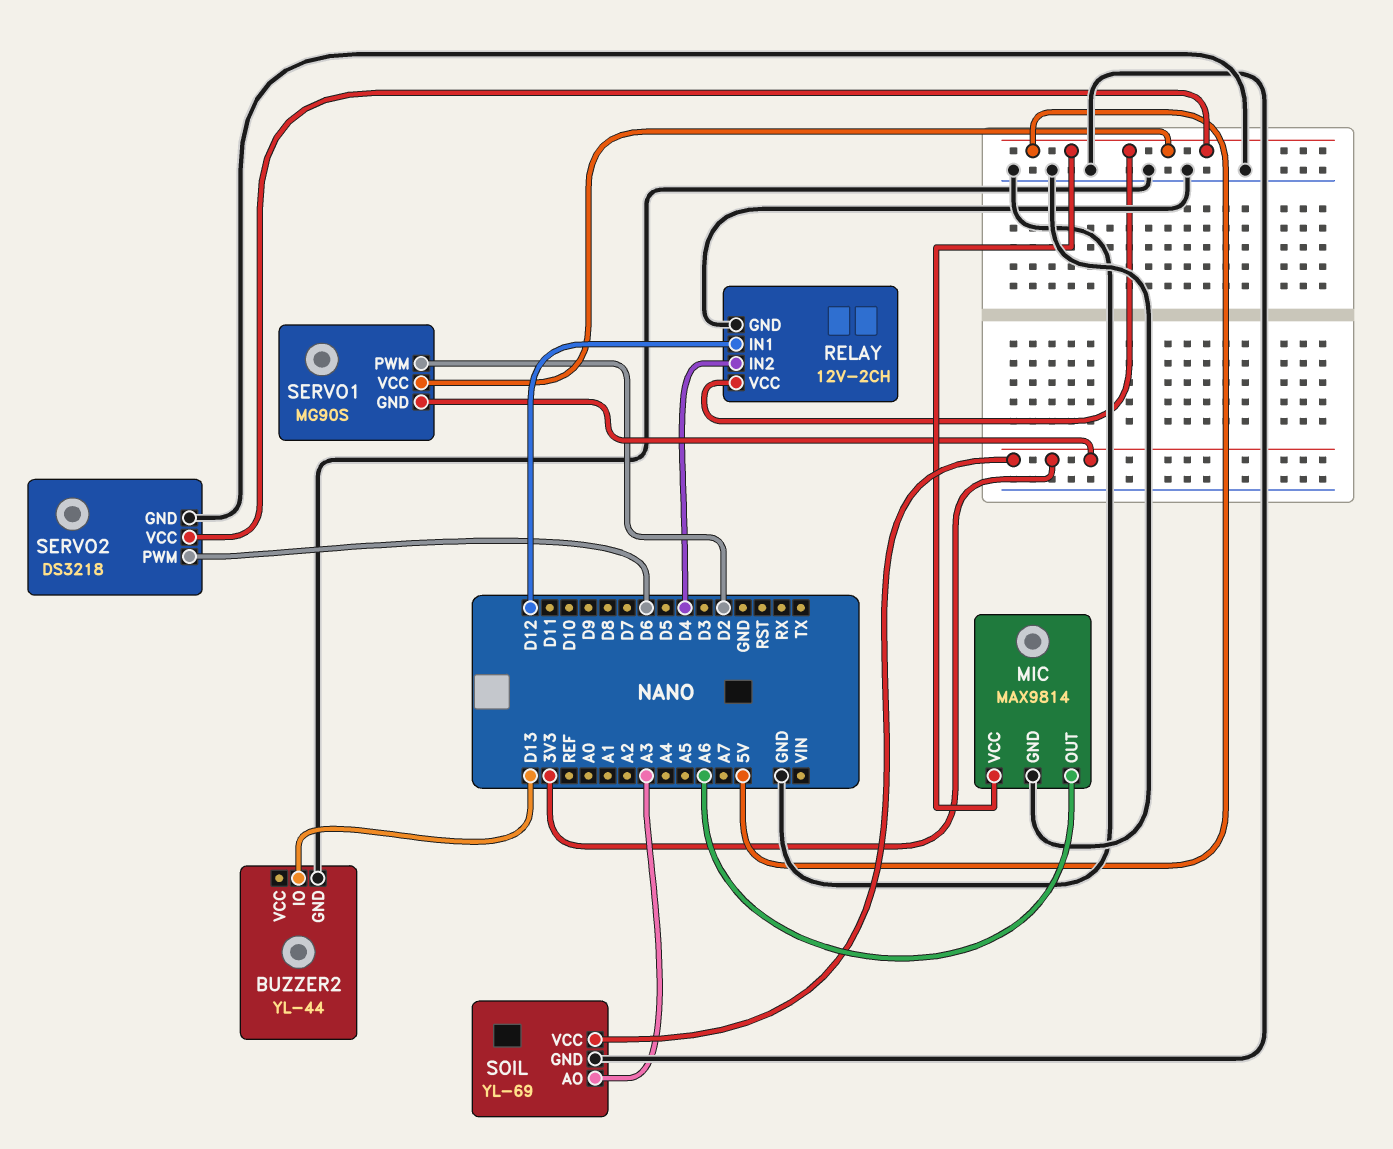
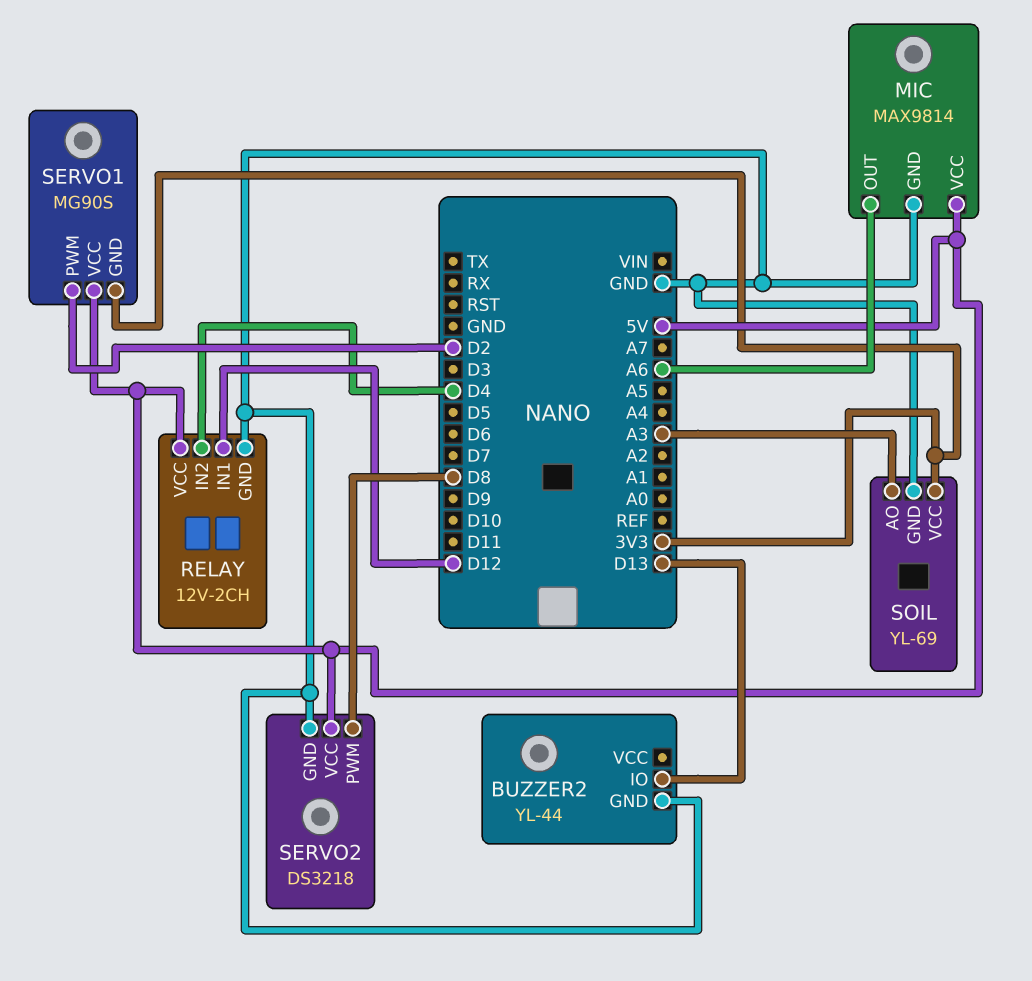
SERVO2 pin PWM: D6 -> D8

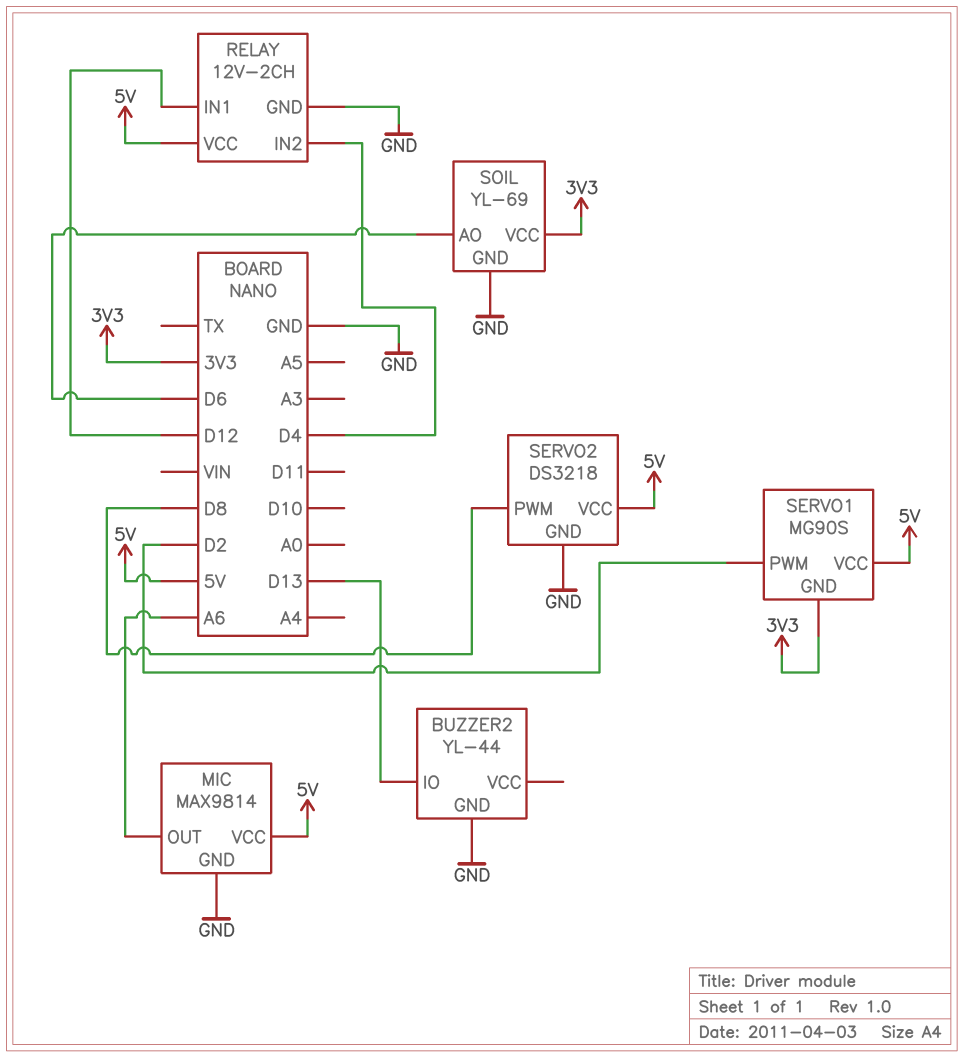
SOIL pin AO: A3 -> D6

